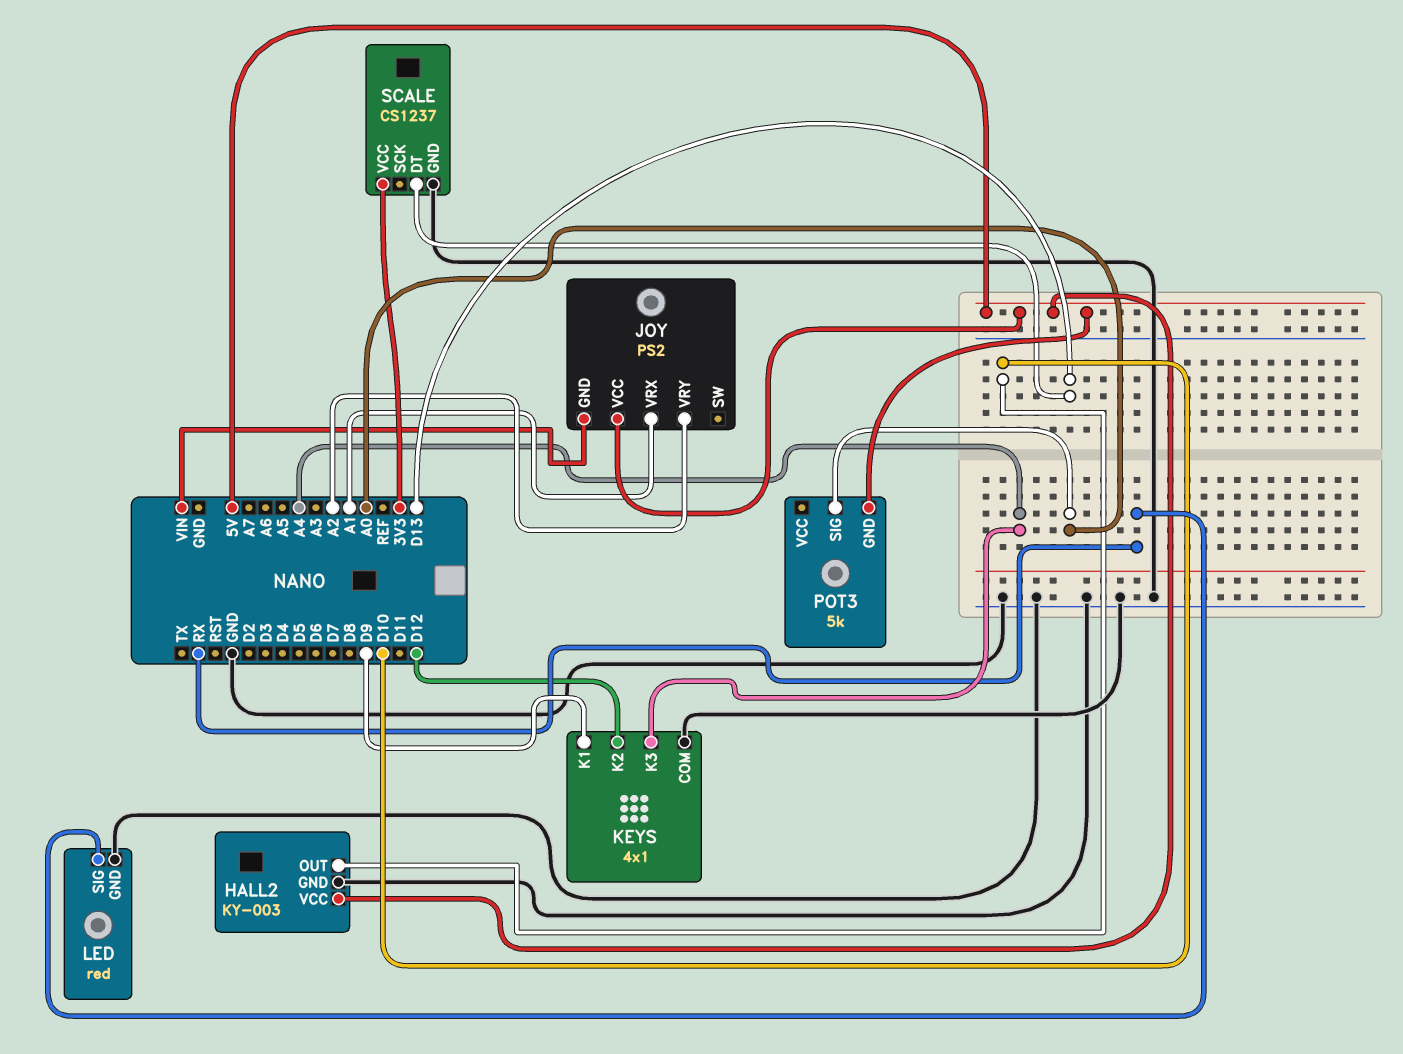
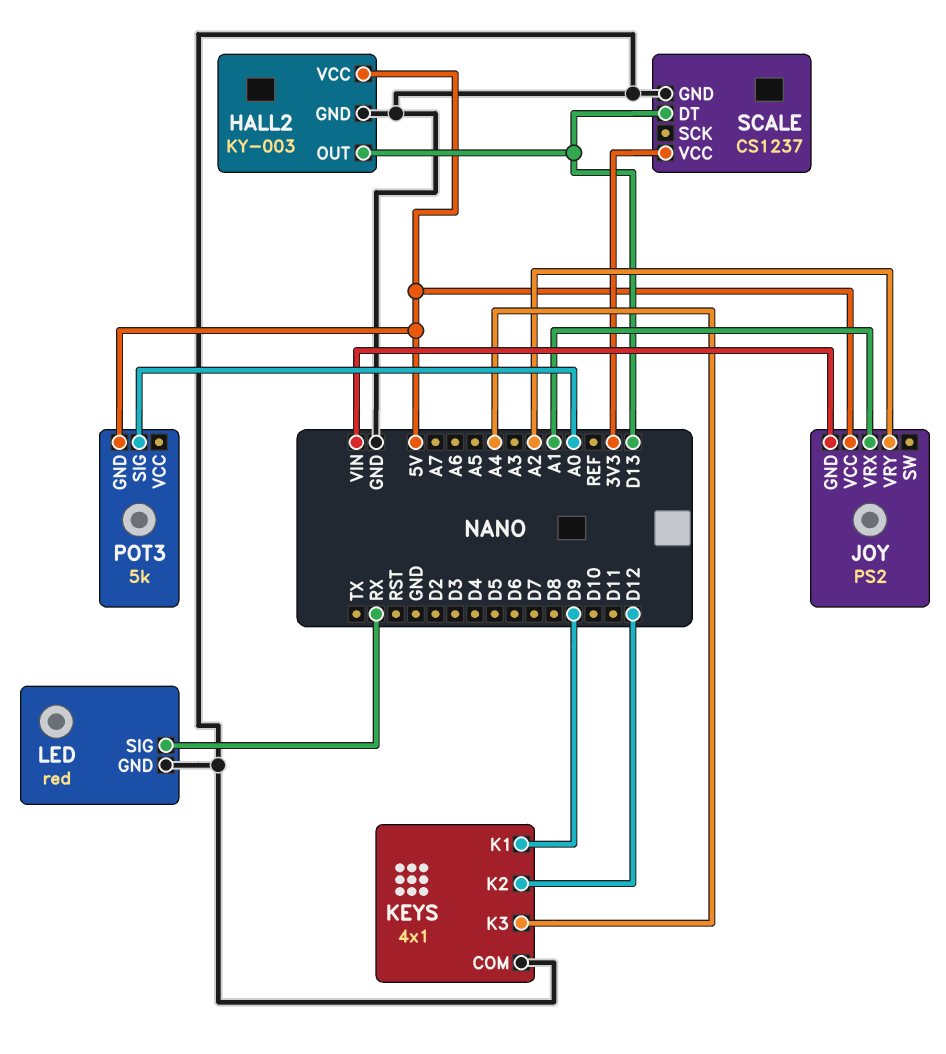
HALL2 pin OUT: D10 -> D13

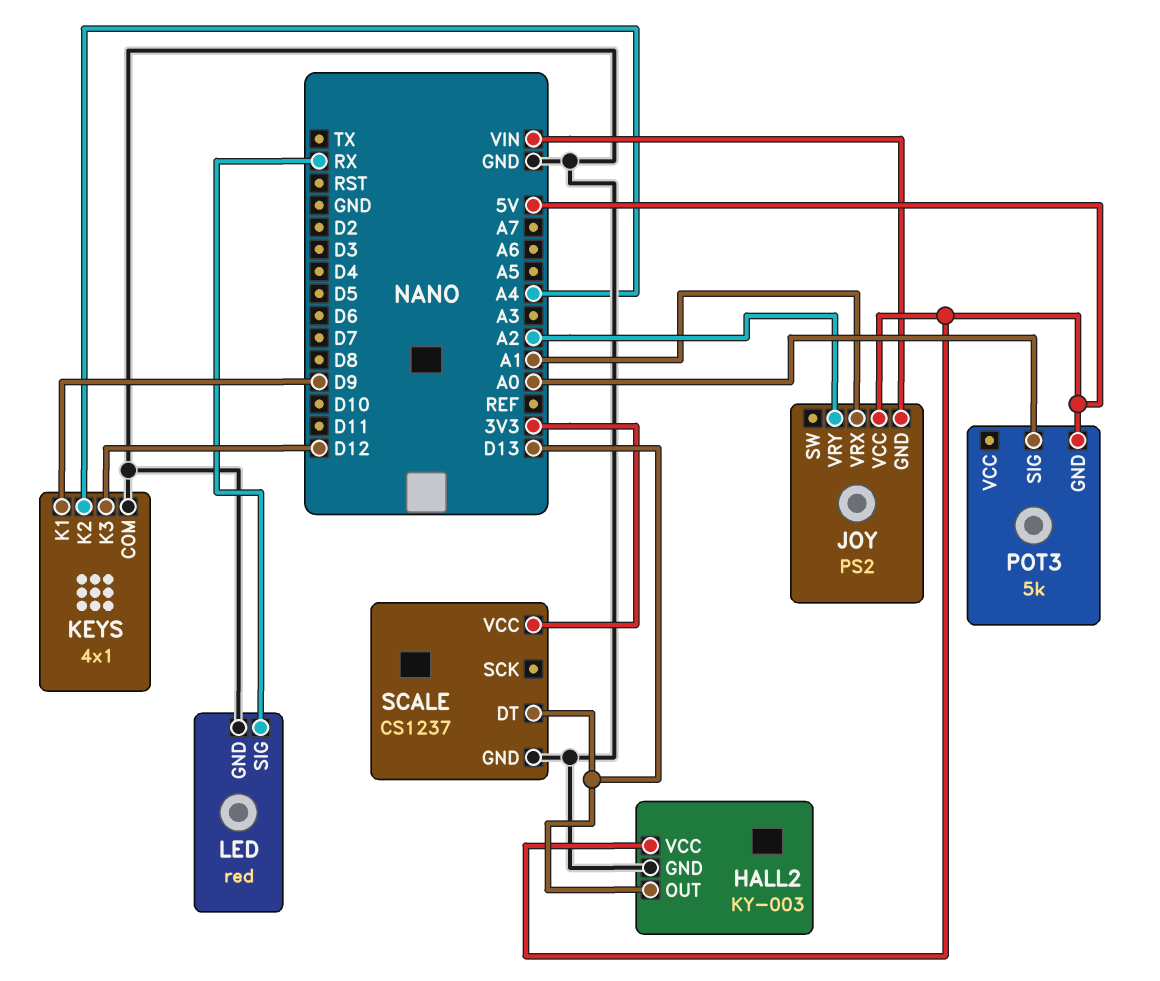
KEYS pin K2: D12 -> A4
KEYS pin K3: A4 -> D12

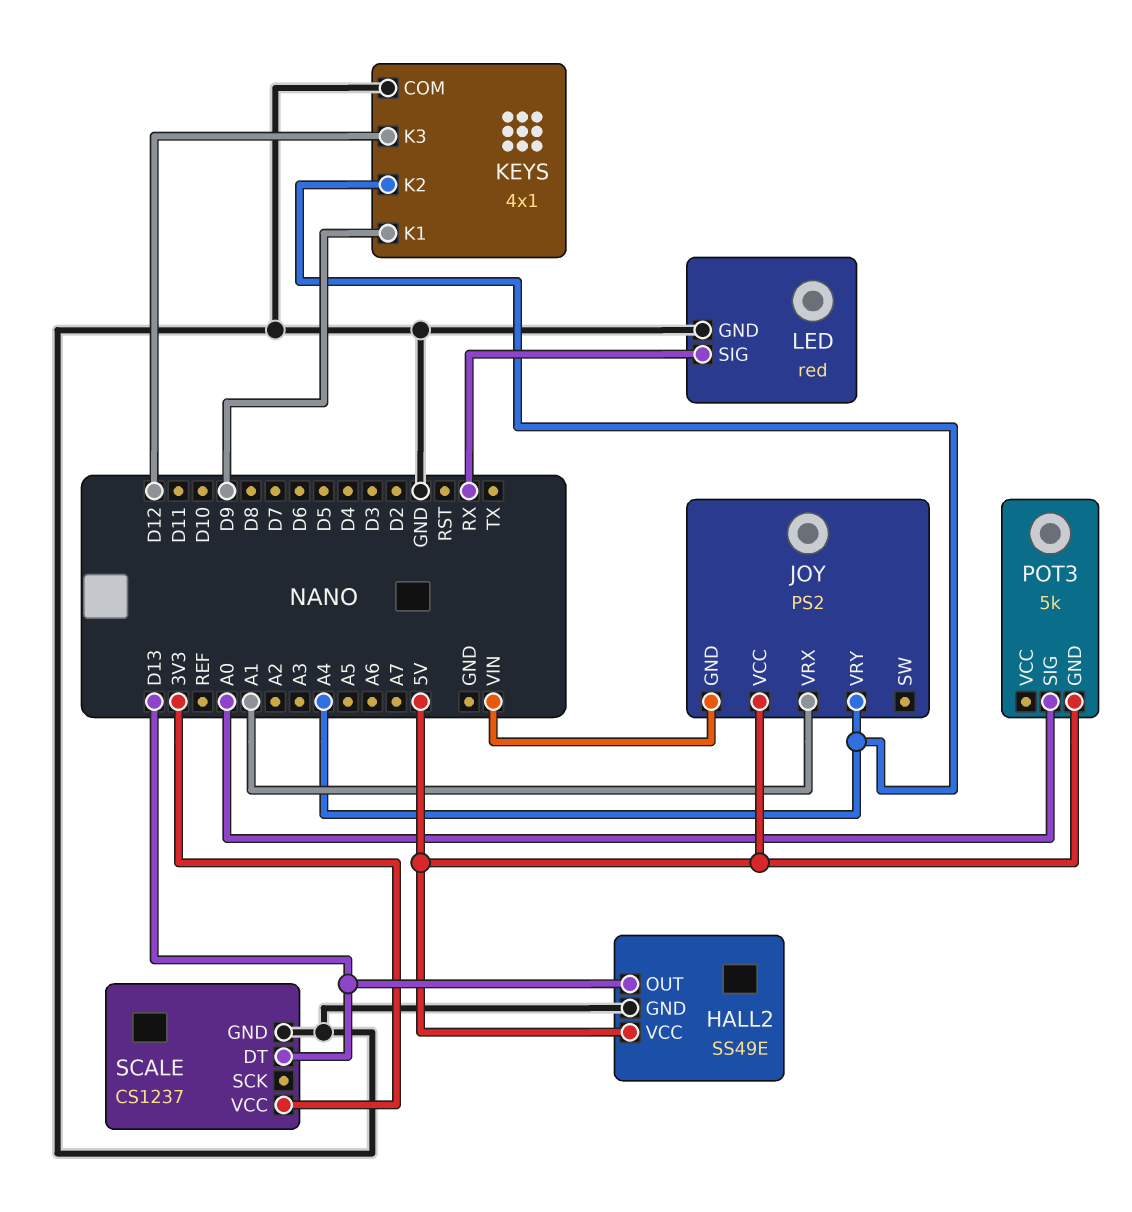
HALL2: KY-003 -> SS49E
JOY pin VRY: A2 -> A4

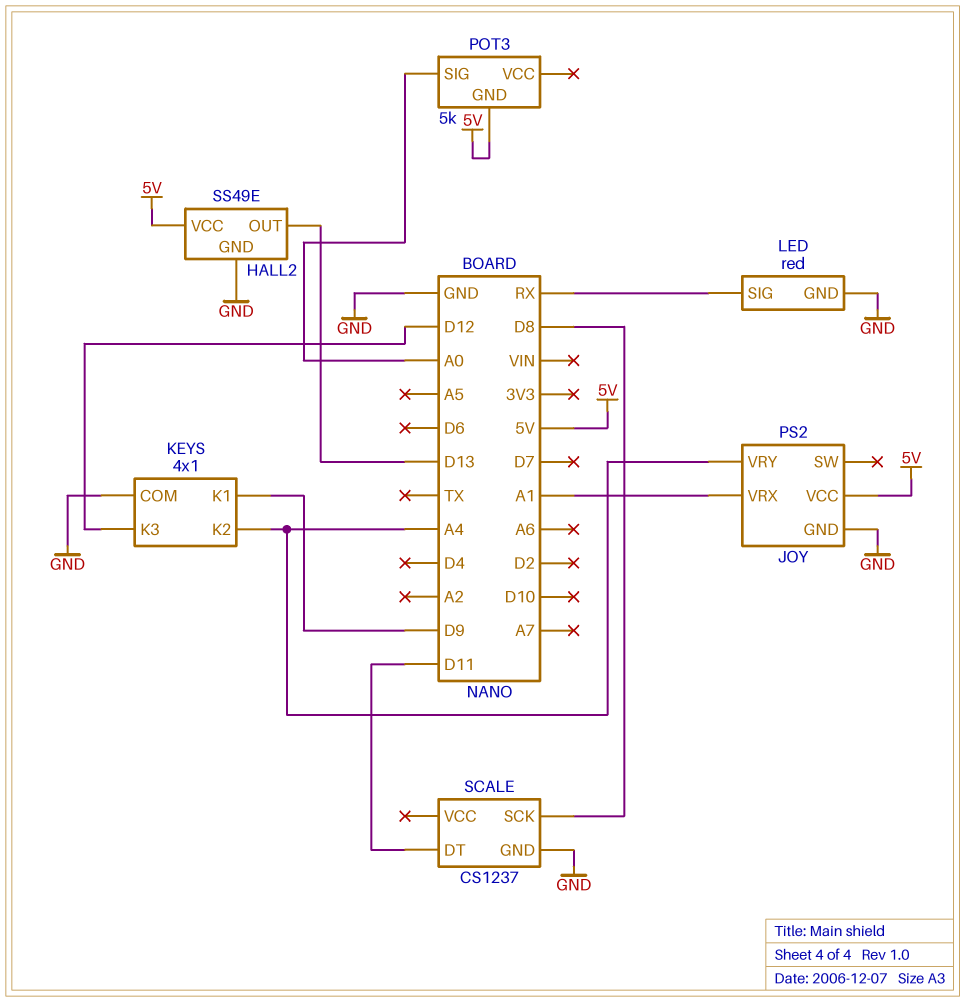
JOY pin GND: VIN -> GND
SCALE pin DT: D13 -> D11
SCALE pin SCK: none -> D8
SCALE pin VCC: 3V3 -> none

